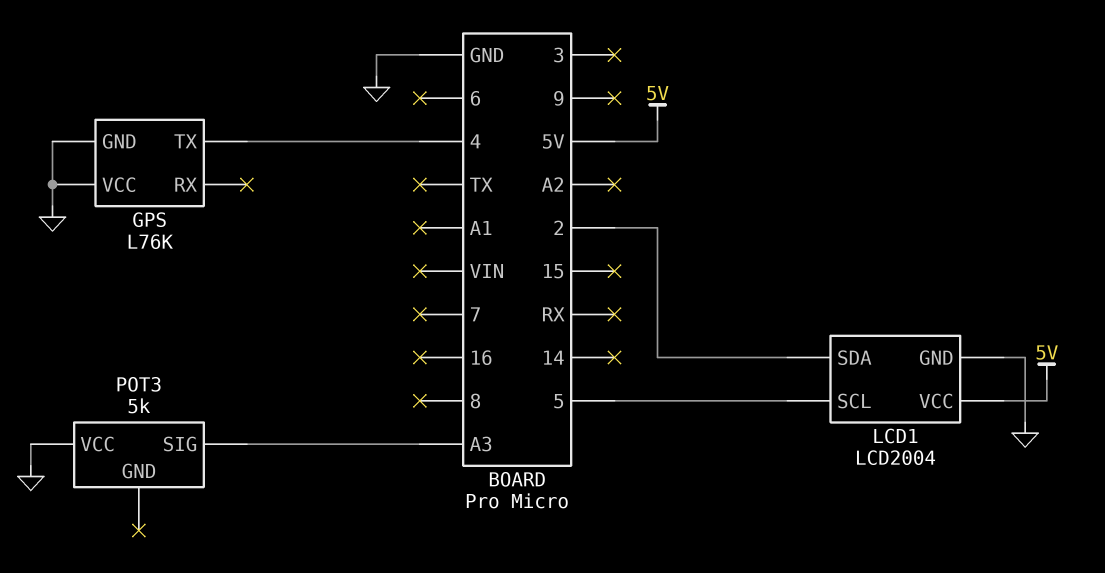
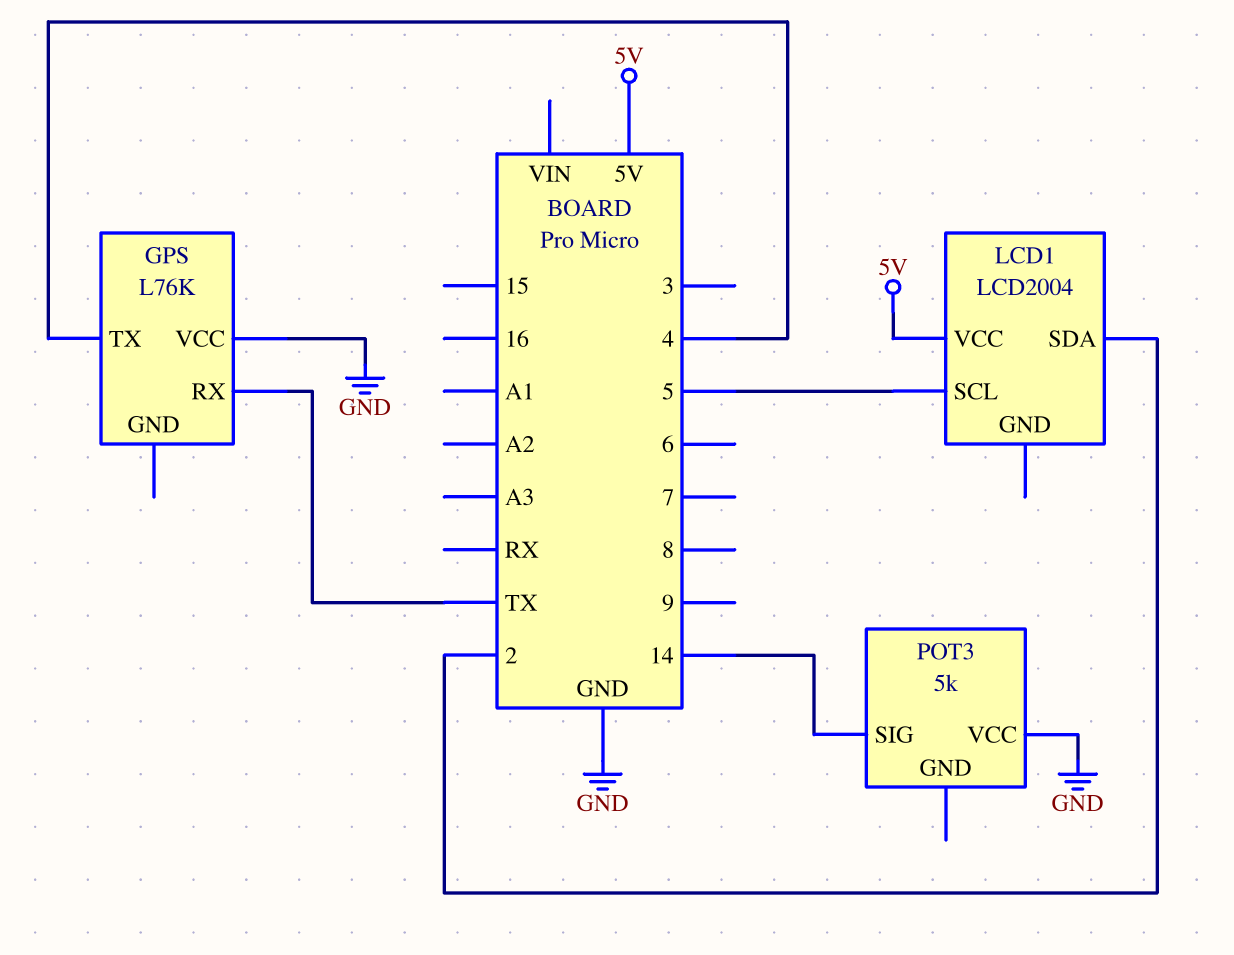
GPS pin GND: GND -> none
GPS pin RX: none -> TX
LCD1 pin GND: GND -> none
POT3 pin SIG: A3 -> 14

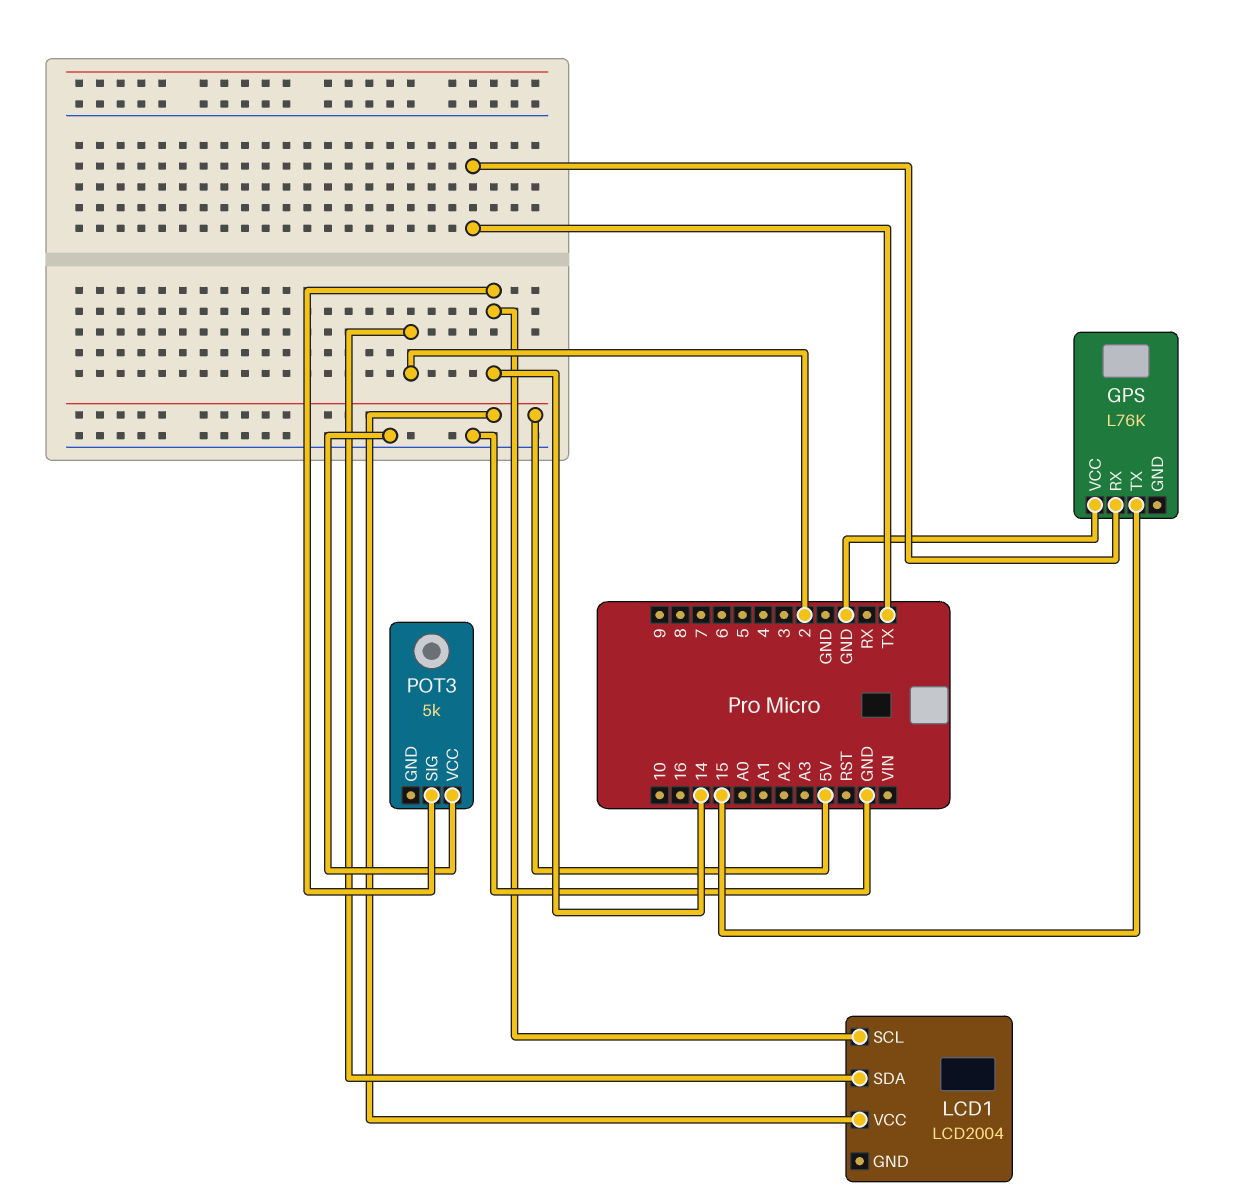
GPS pin TX: 4 -> 15
LCD1 pin SCL: 5 -> 14

